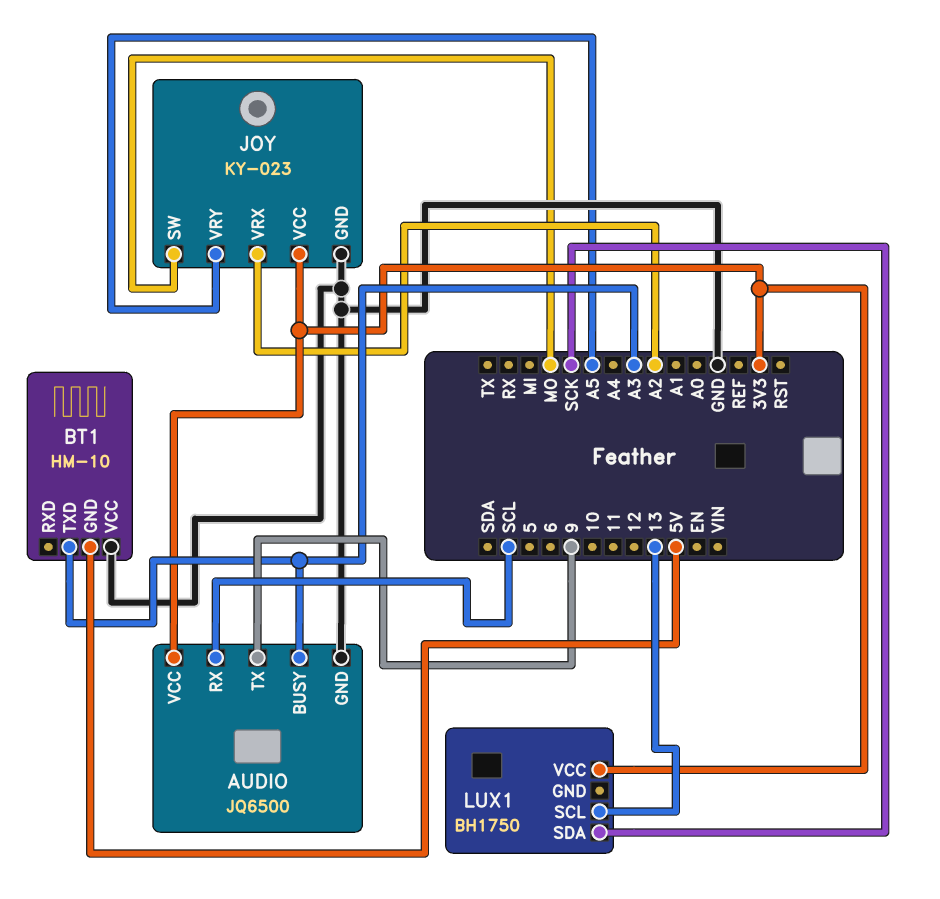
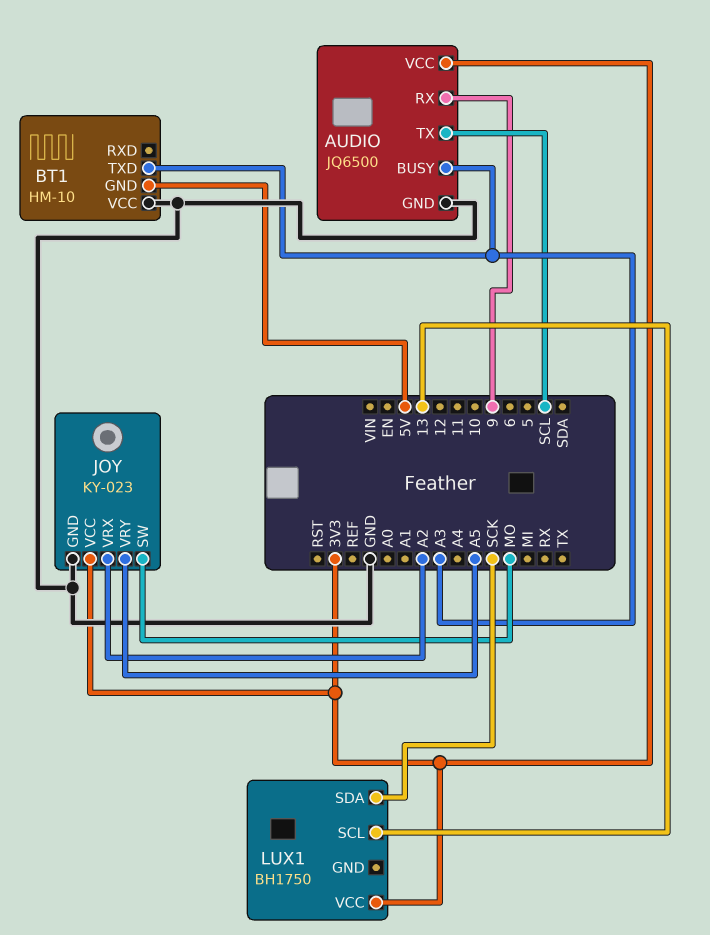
AUDIO pin RX: SCL -> 9
AUDIO pin TX: 9 -> SCL

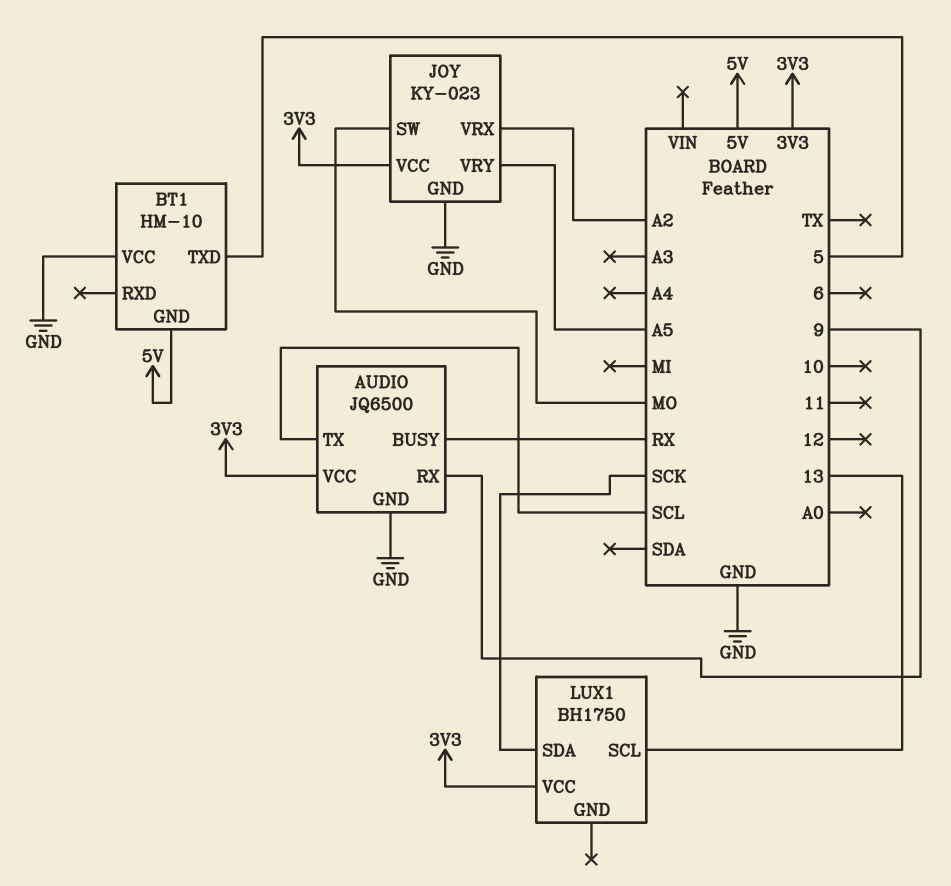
AUDIO pin BUSY: A3 -> RX
BT1 pin TXD: A3 -> 5

